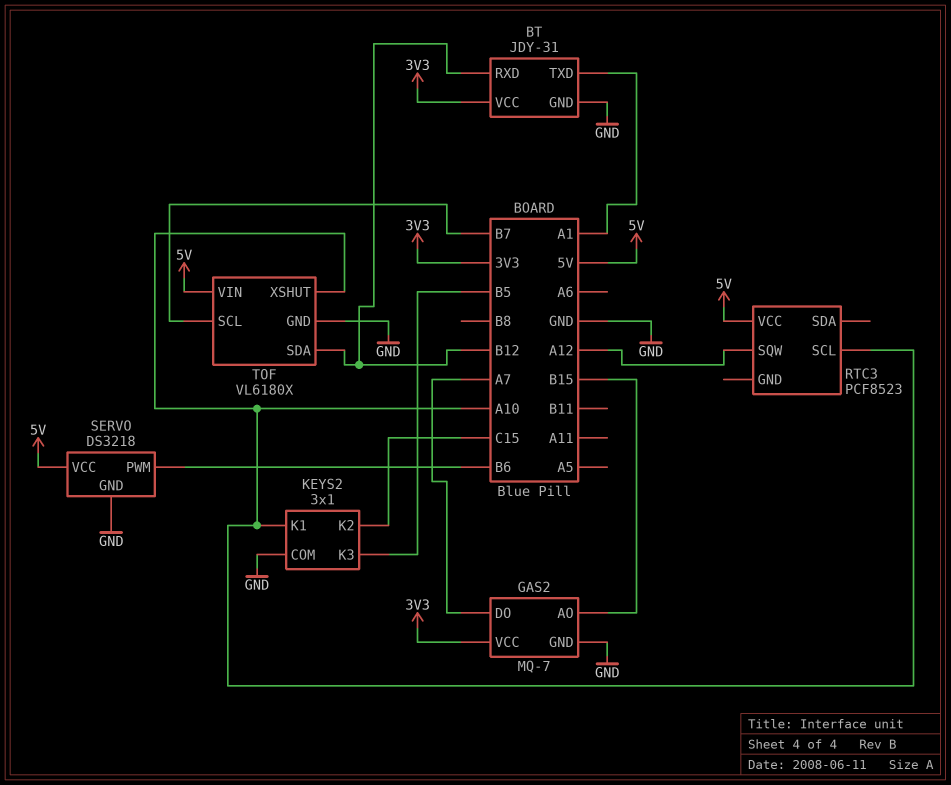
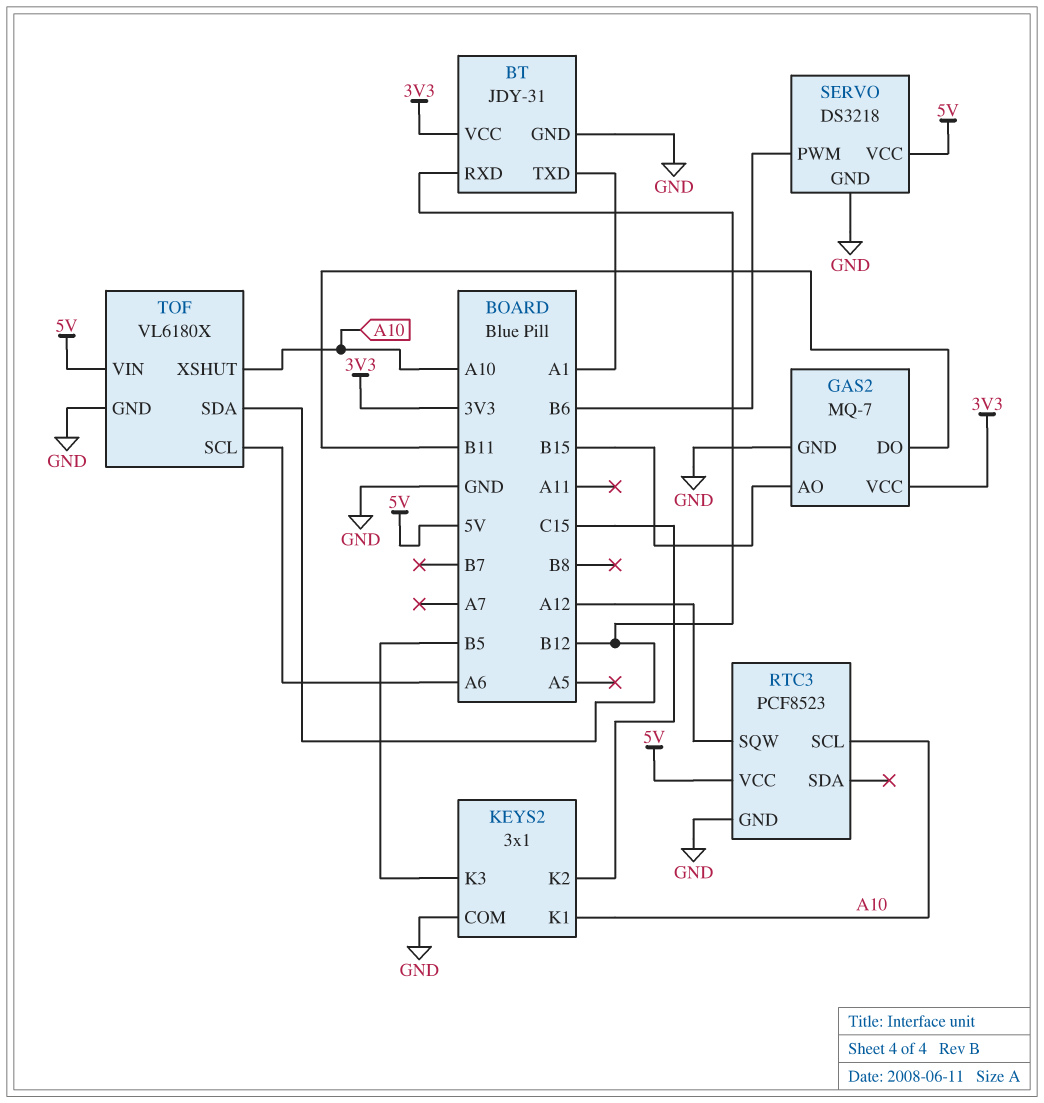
GAS2 pin DO: A7 -> B11
RTC3 pin GND: none -> GND
TOF pin SCL: B7 -> A6

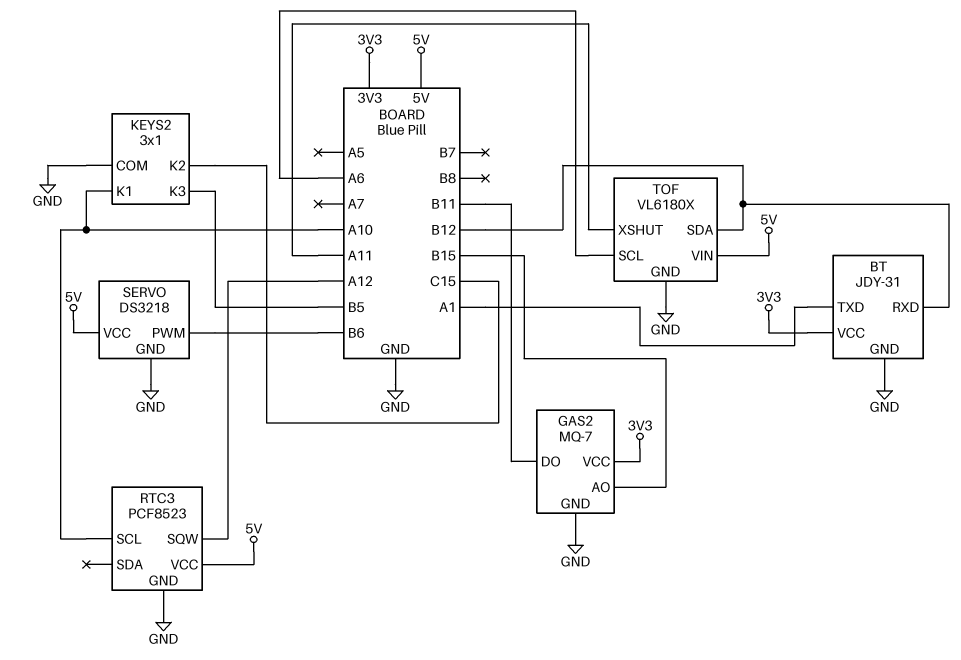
TOF pin XSHUT: A10 -> A11

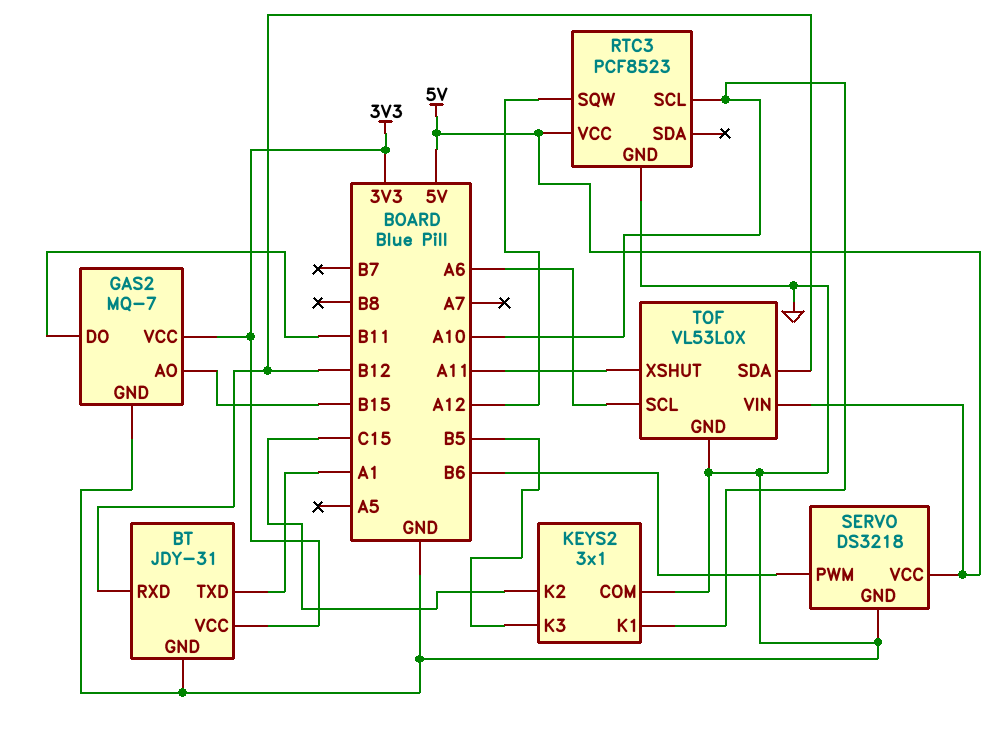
TOF: VL6180X -> VL53L0X

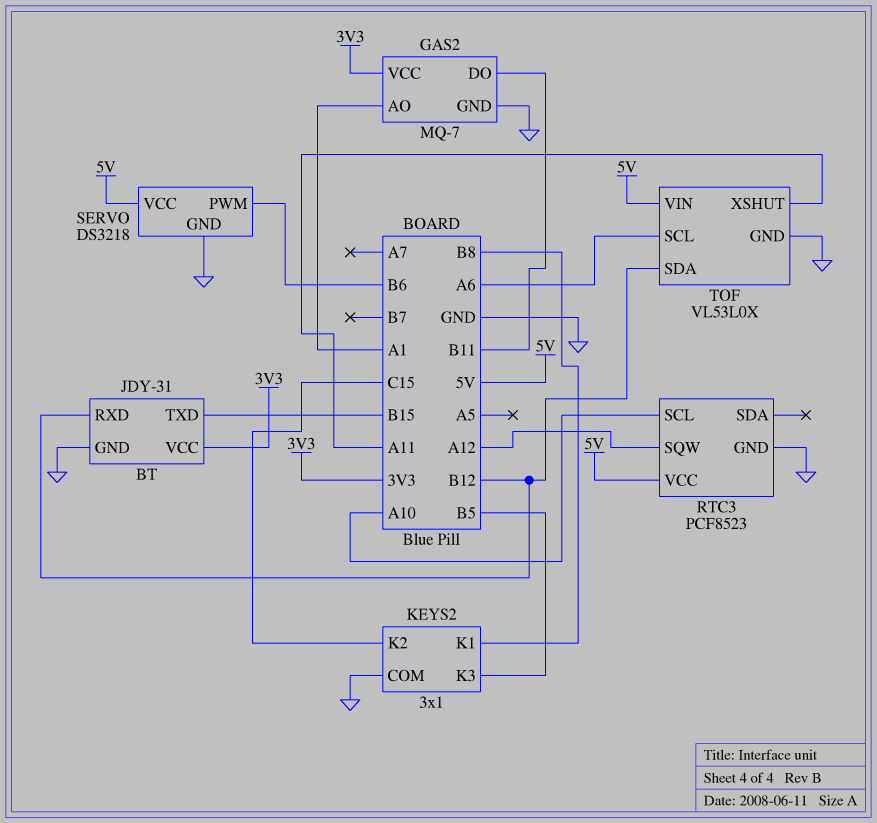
BT pin TXD: A1 -> B15
GAS2 pin AO: B15 -> A1
KEYS2 pin K1: A10 -> B8

